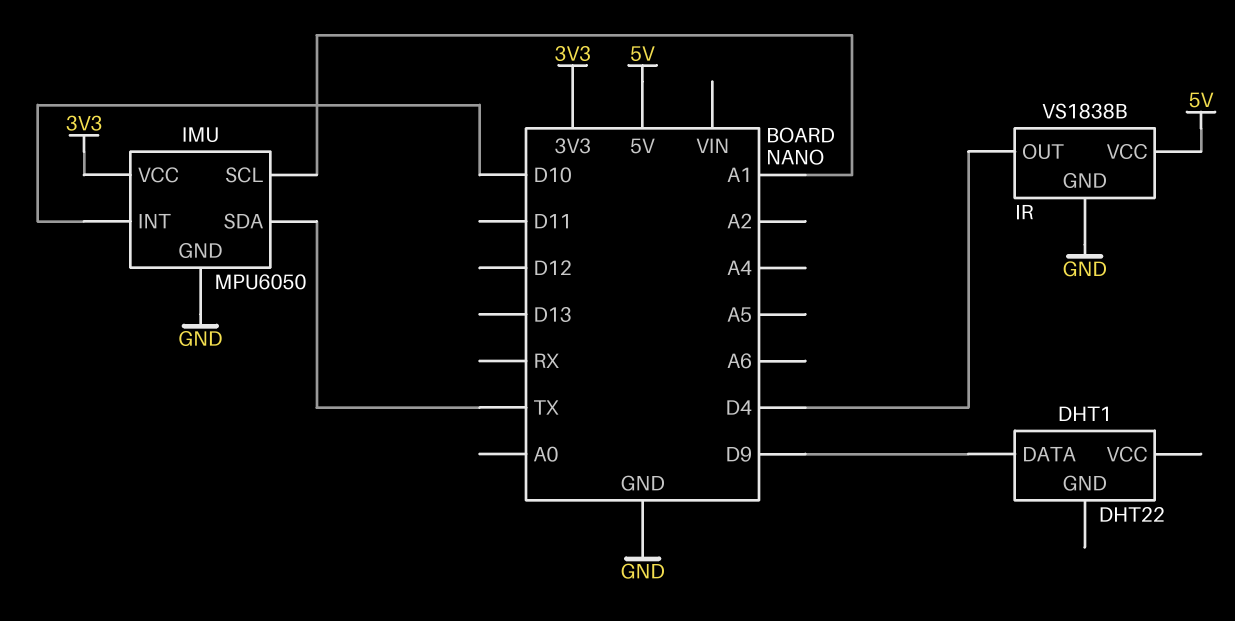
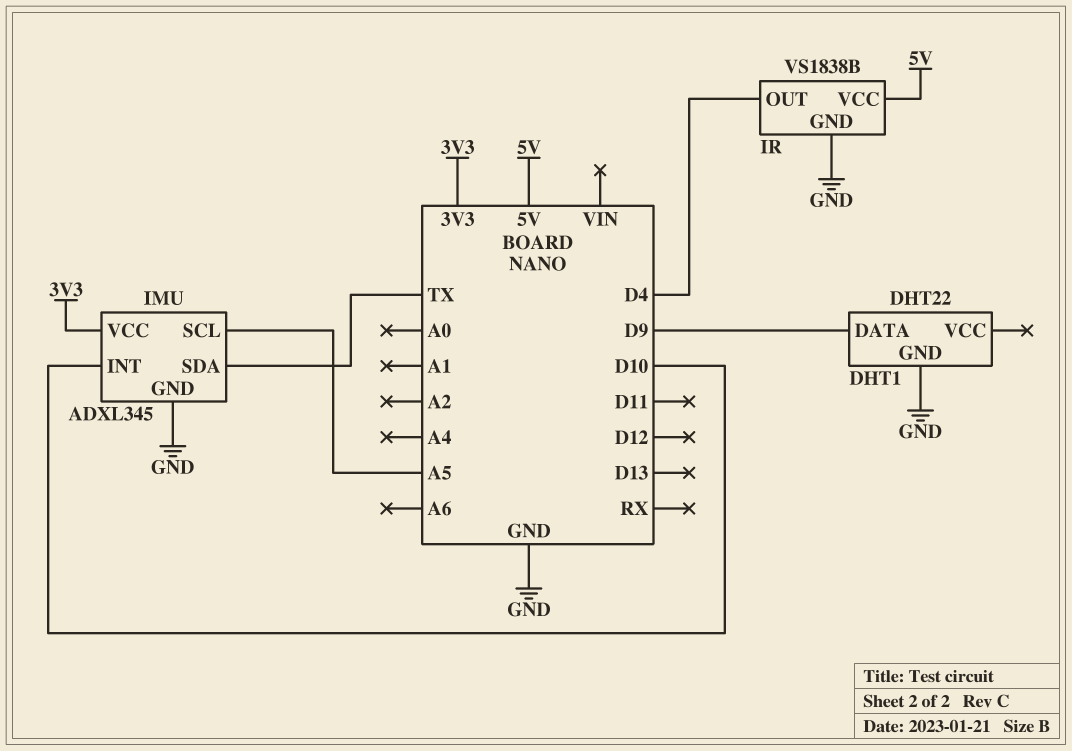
DHT1 pin GND: none -> GND
IMU: MPU6050 -> ADXL345
IMU pin SCL: A1 -> A5

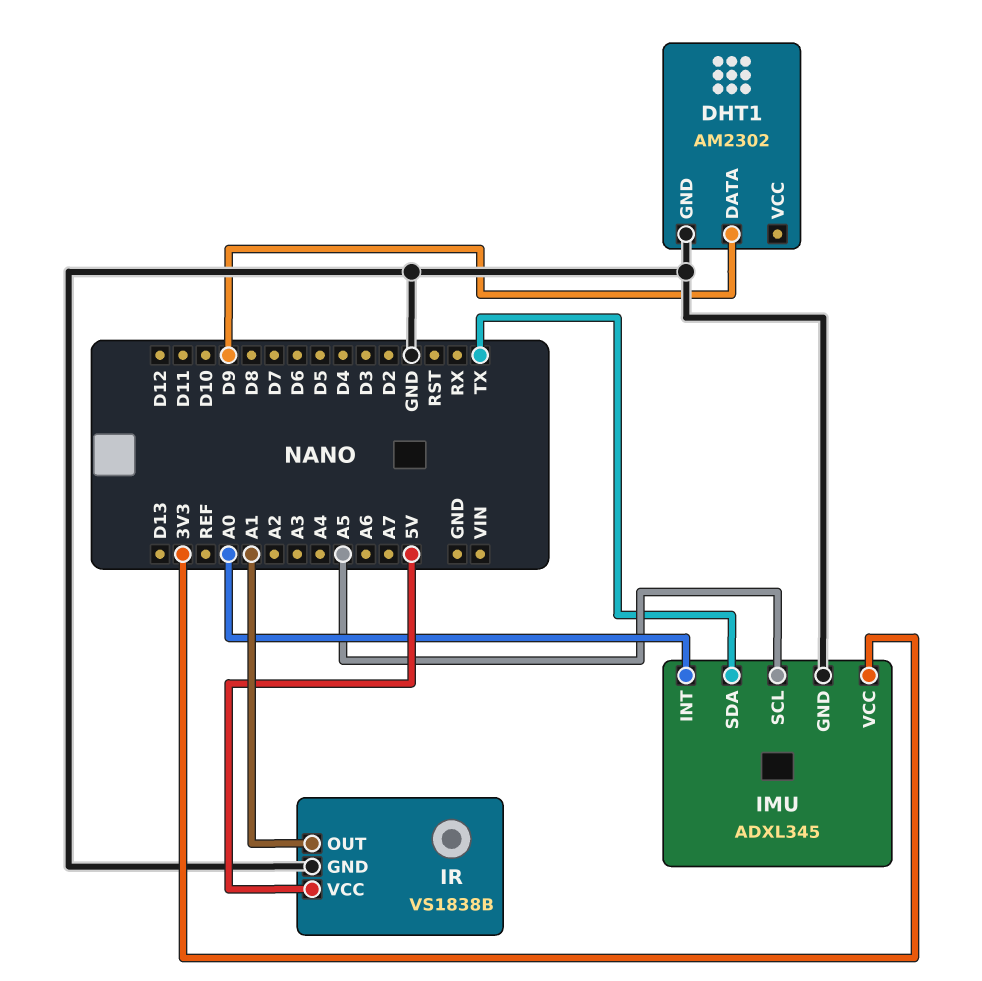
DHT1: DHT22 -> AM2302
IMU pin INT: D10 -> A0
IR pin OUT: D4 -> A1

